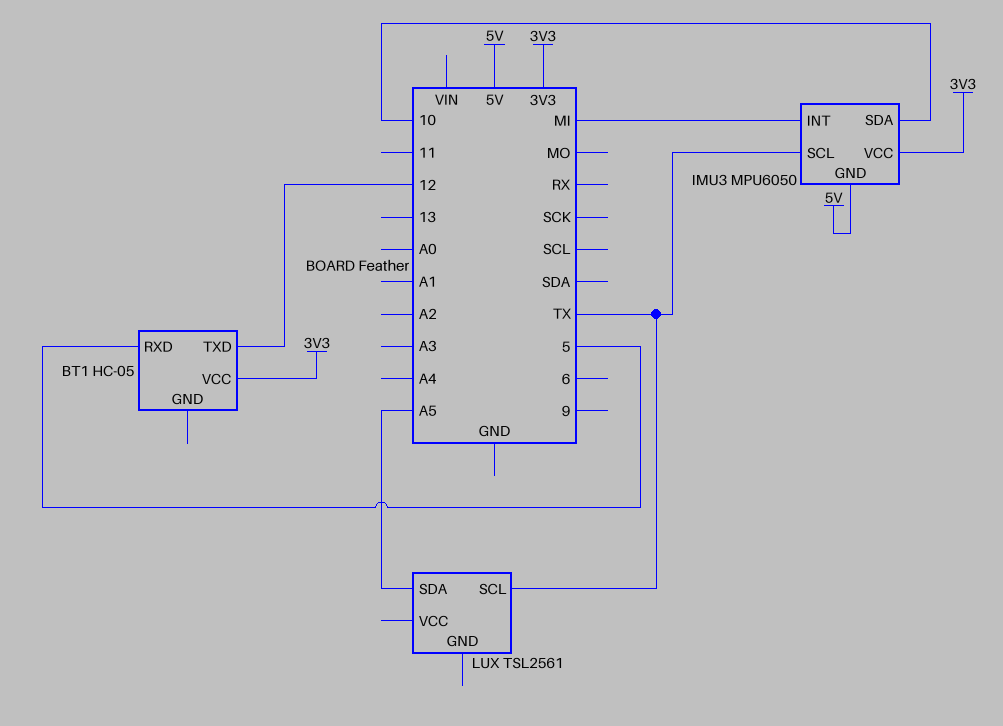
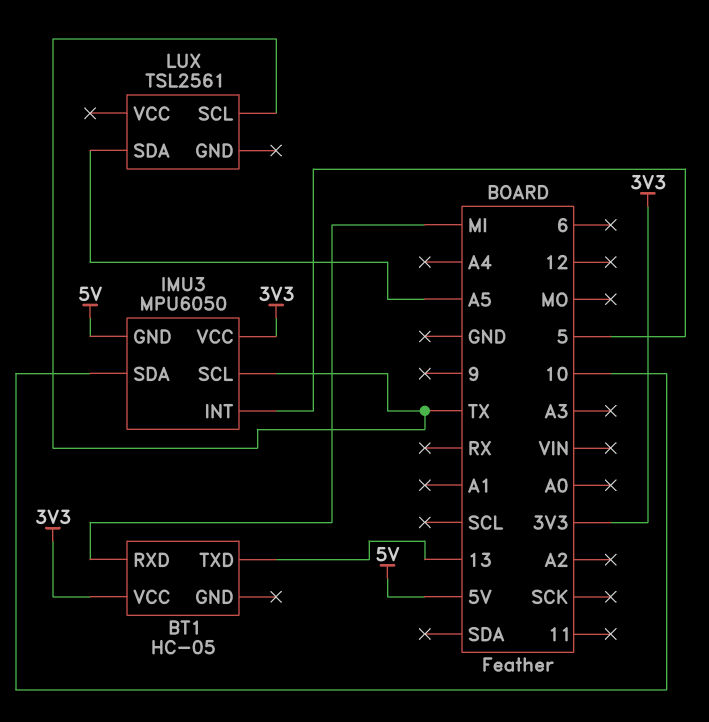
BT1 pin RXD: 5 -> MI
BT1 pin TXD: 12 -> 13
IMU3 pin INT: MI -> 5

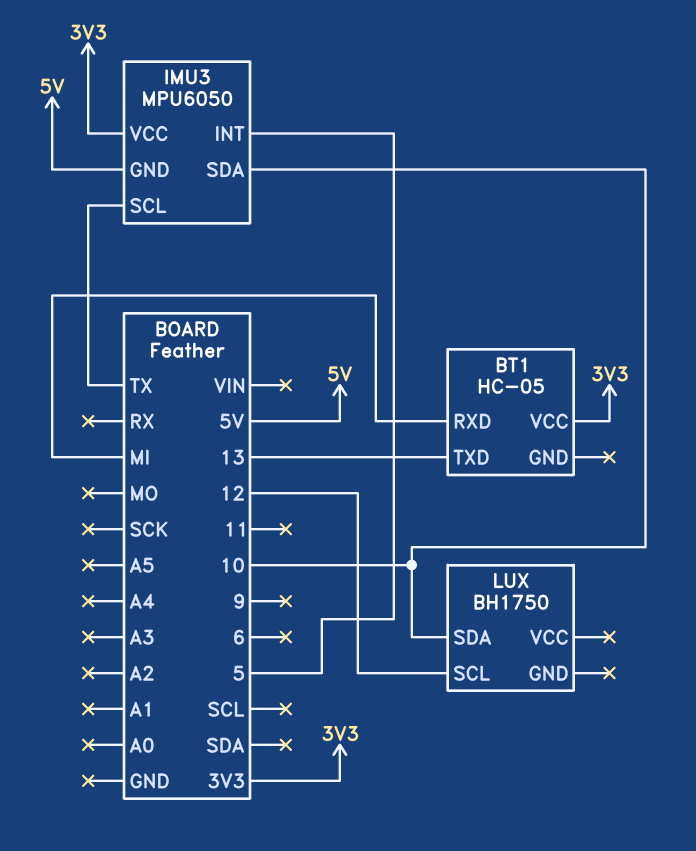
LUX: TSL2561 -> BH1750
LUX pin SCL: TX -> 12
LUX pin SDA: A5 -> 10

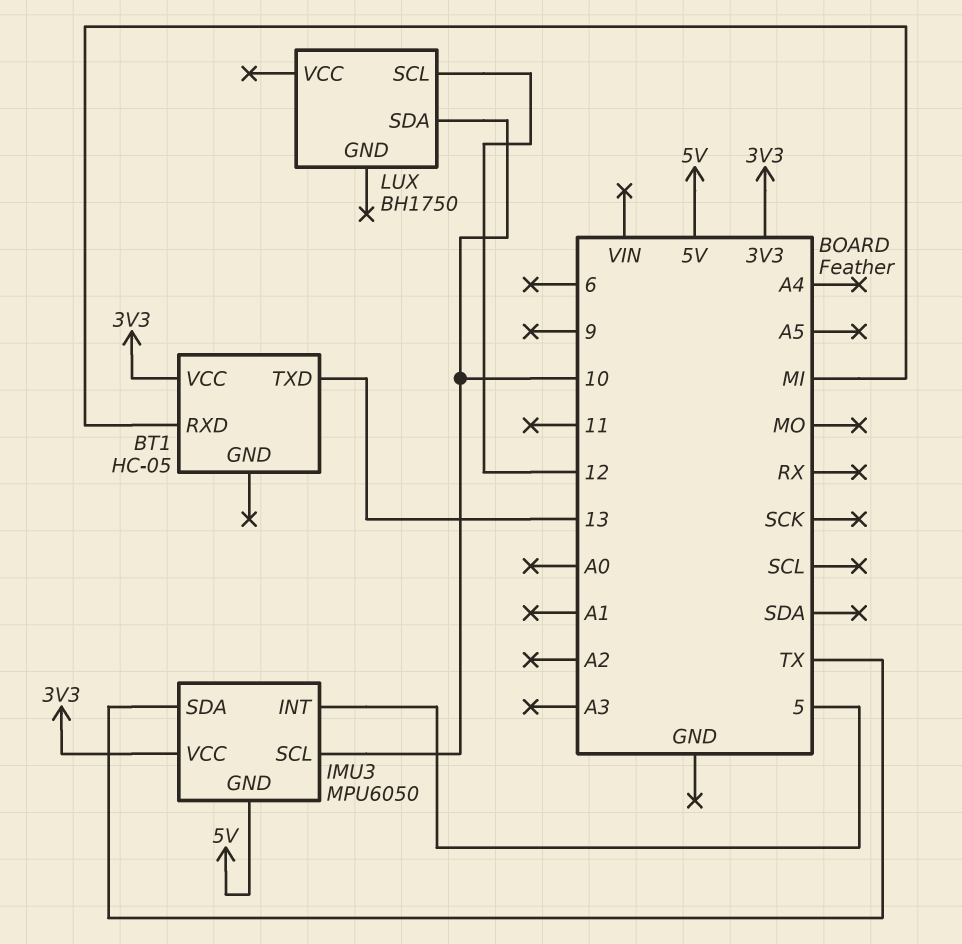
IMU3 pin SCL: TX -> 10
IMU3 pin SDA: 10 -> TX

